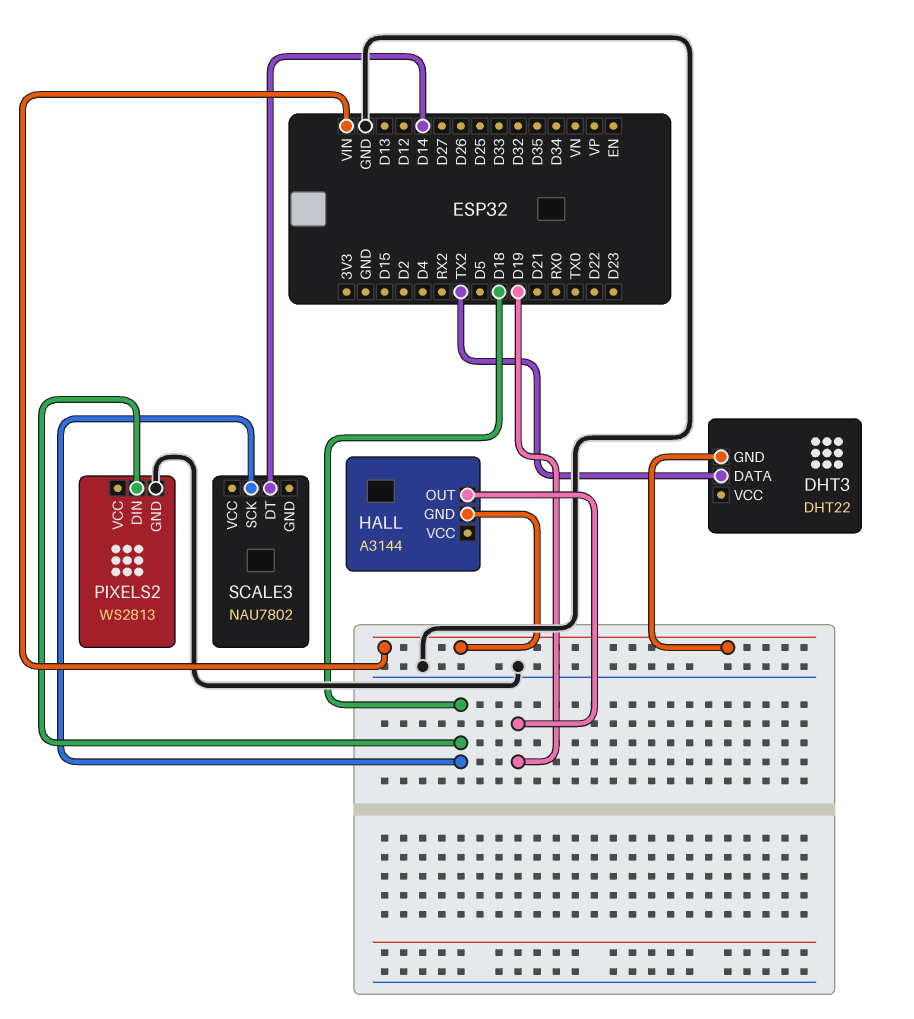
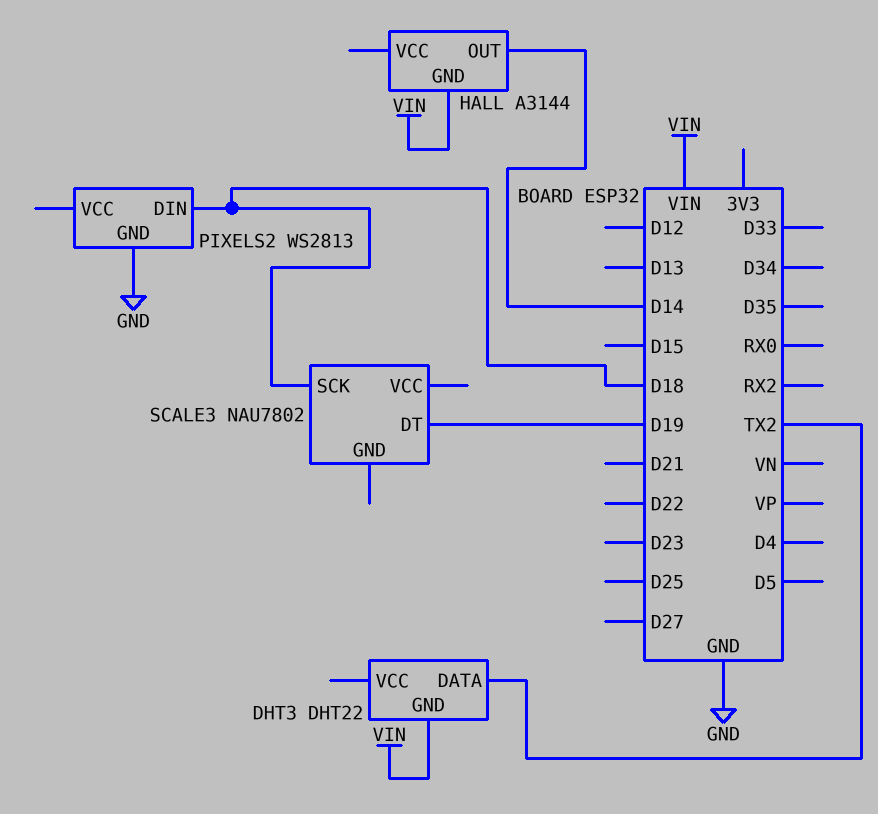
HALL pin OUT: D19 -> D14
SCALE3 pin DT: D14 -> D19

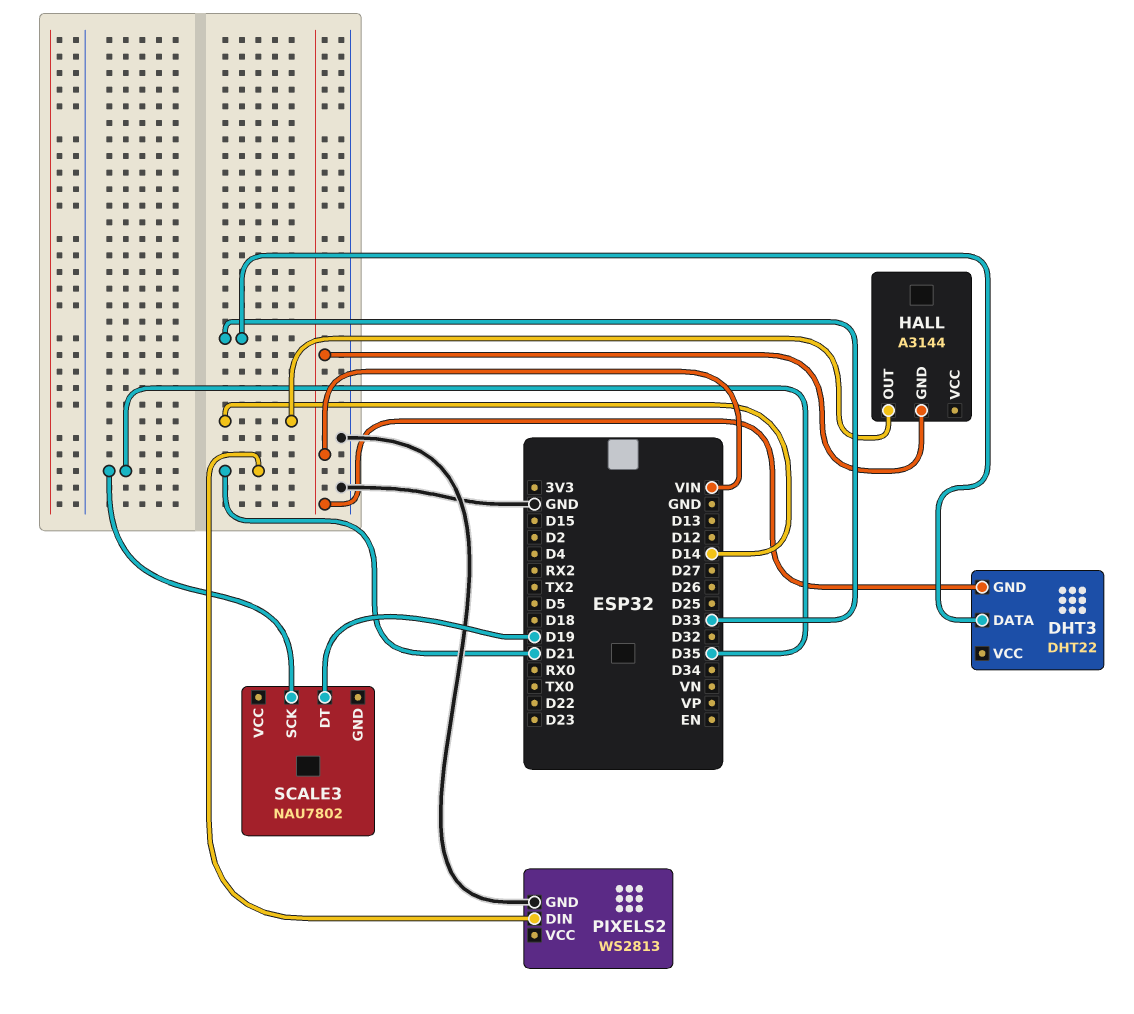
DHT3 pin DATA: TX2 -> D33
PIXELS2 pin DIN: D18 -> D21
SCALE3 pin SCK: D18 -> D35

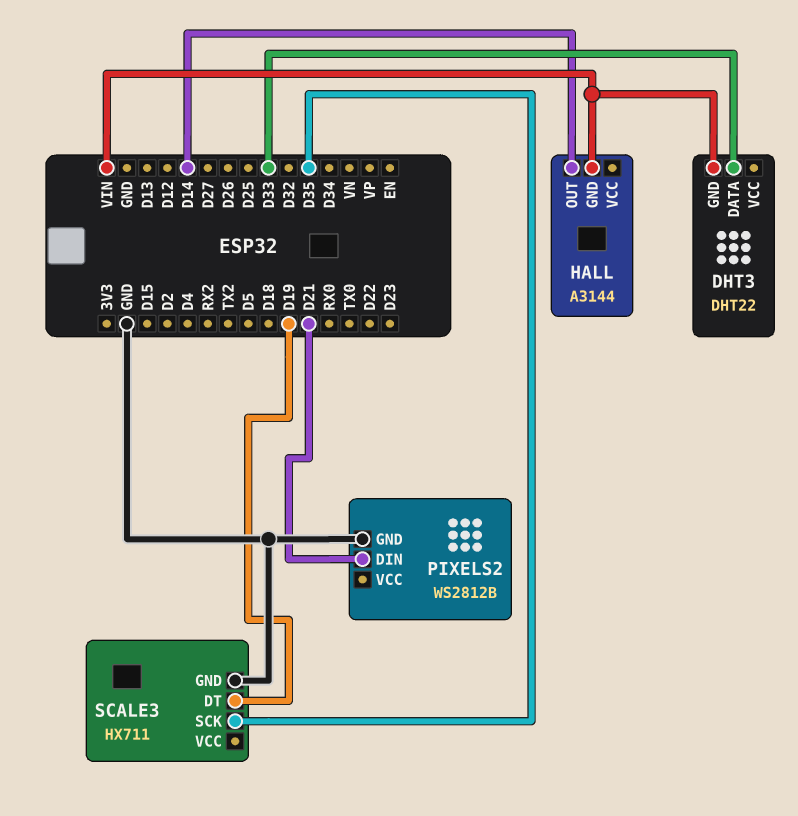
PIXELS2: WS2813 -> WS2812B
SCALE3: NAU7802 -> HX711
SCALE3 pin GND: none -> GND

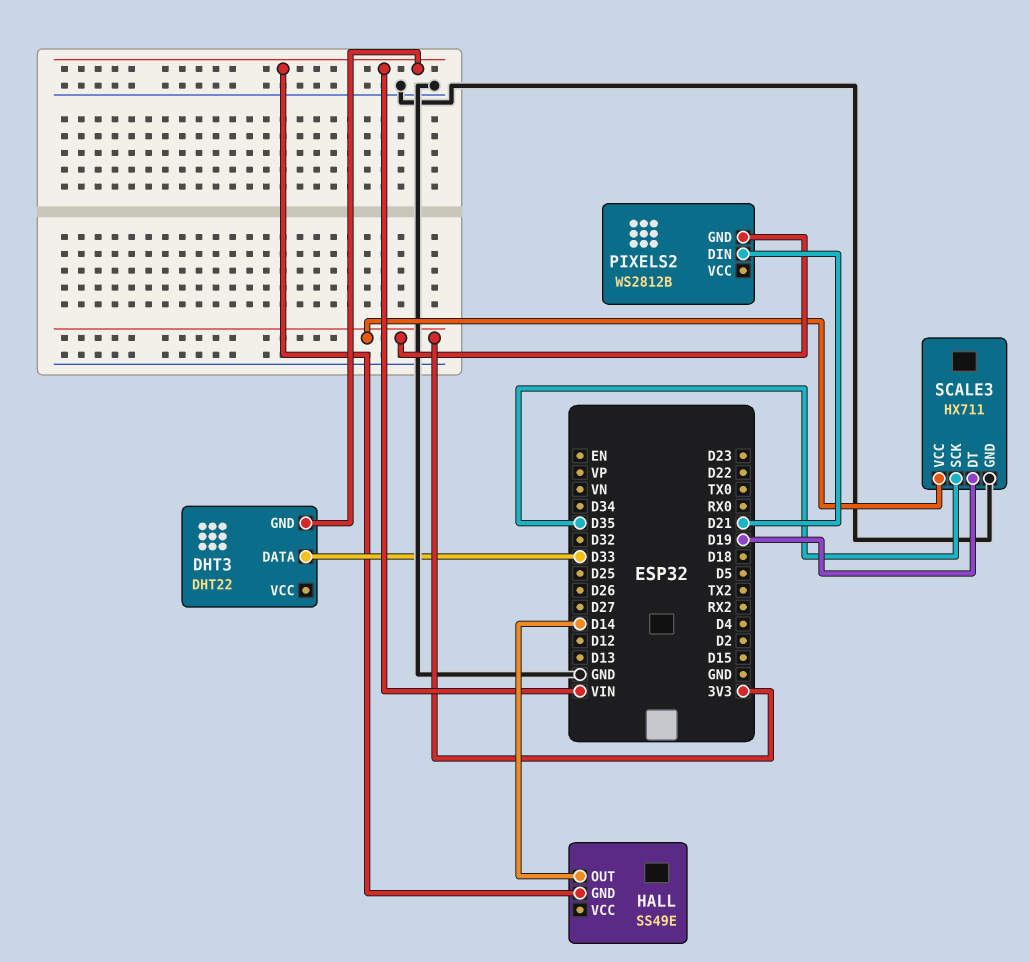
HALL: A3144 -> SS49E
PIXELS2 pin GND: GND -> 3V3
SCALE3 pin VCC: none -> 3V3

